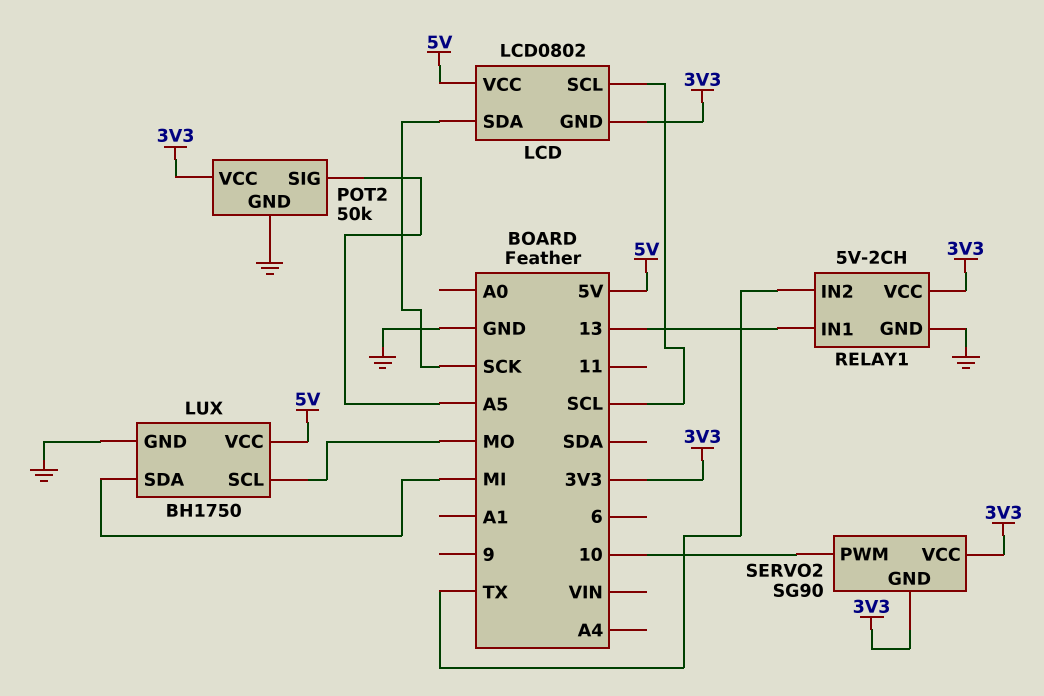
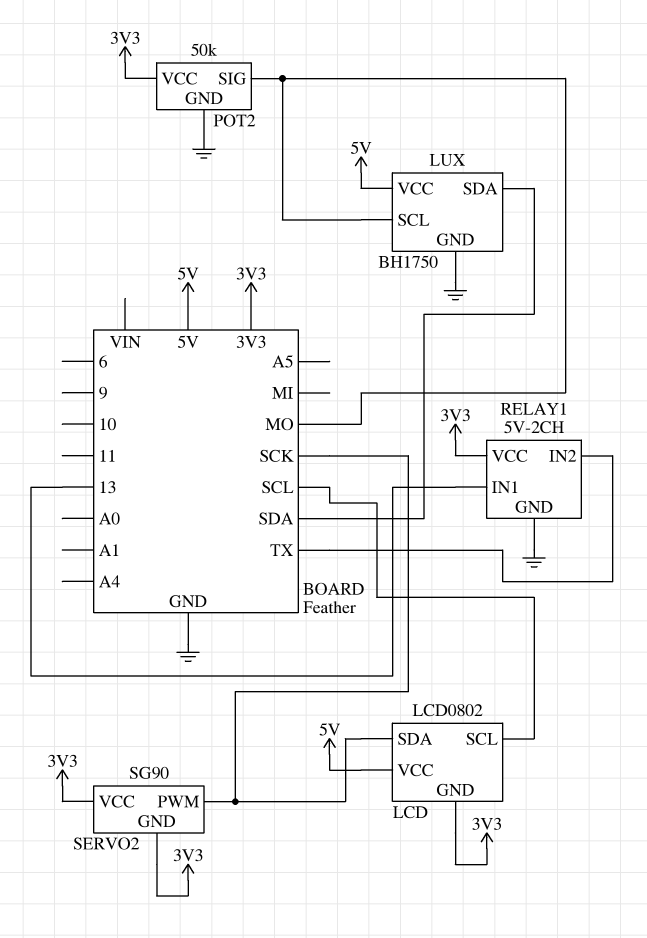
LUX pin SDA: MI -> SDA
POT2 pin SIG: A5 -> MO
SERVO2 pin PWM: 10 -> SCK

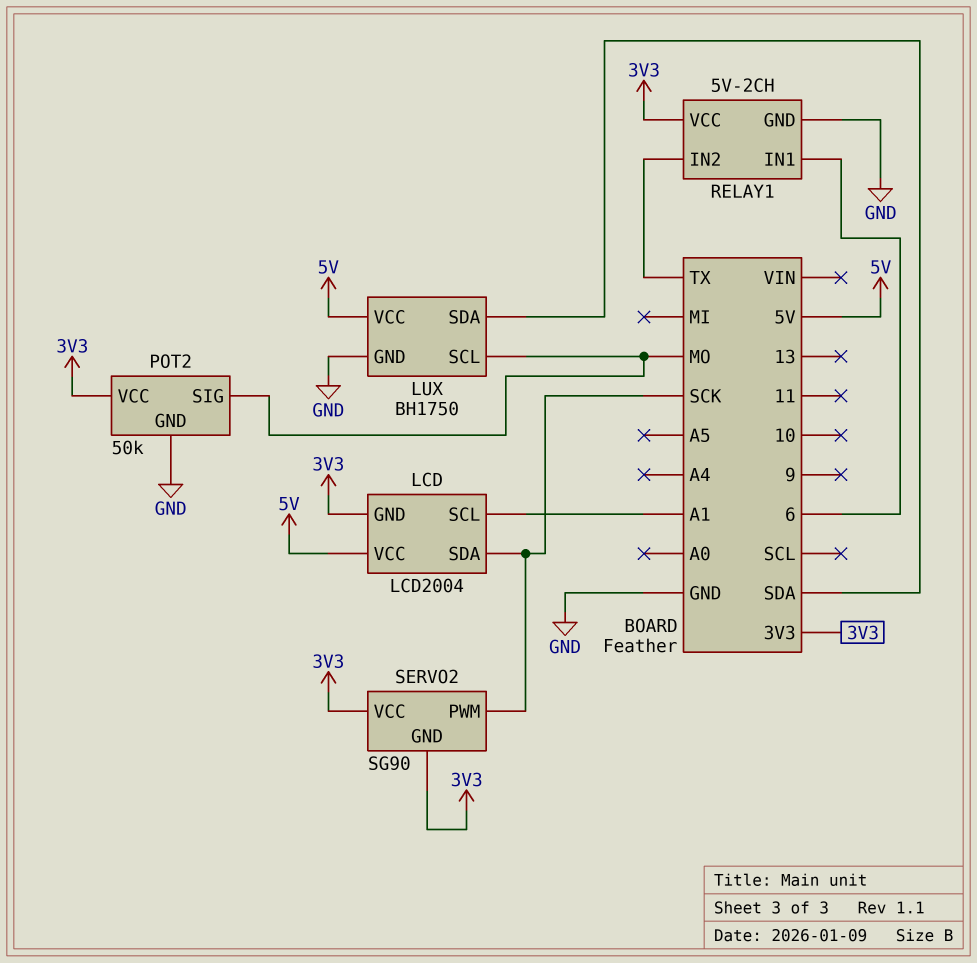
LCD: LCD0802 -> LCD2004
LCD pin SCL: SCL -> A1
RELAY1 pin IN1: 13 -> 6

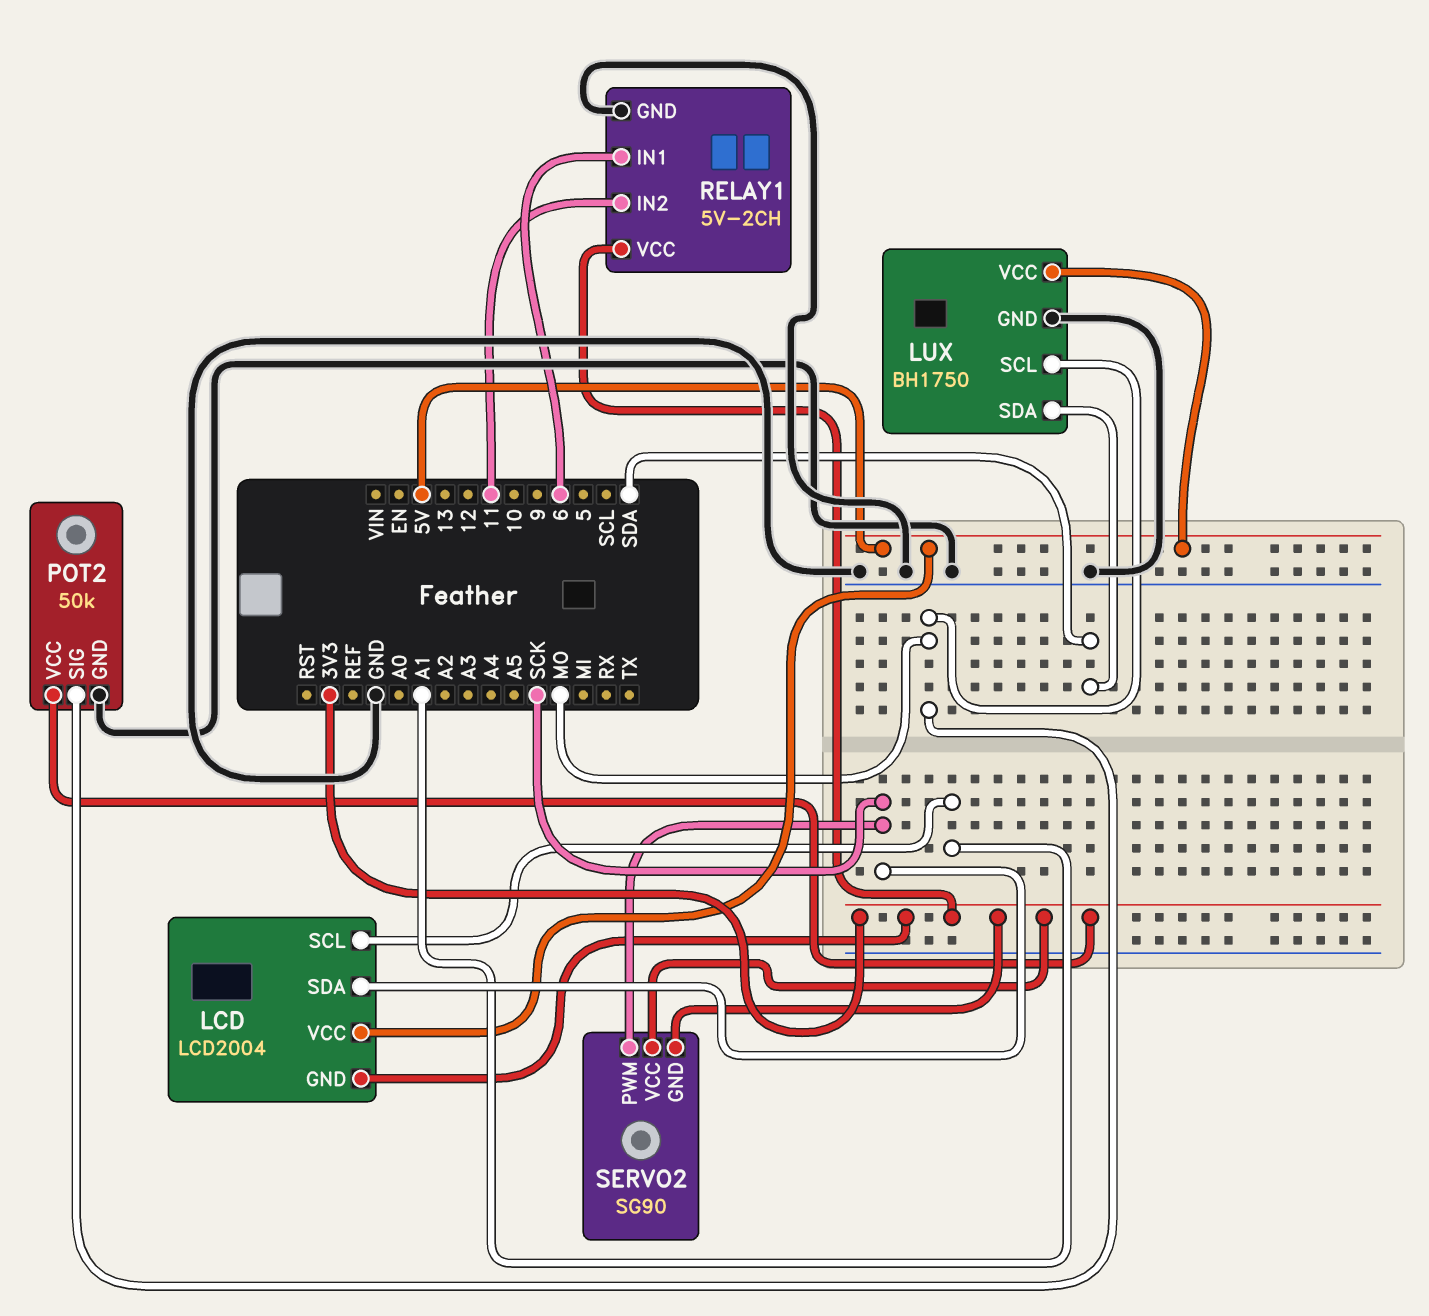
RELAY1 pin IN2: TX -> 11

